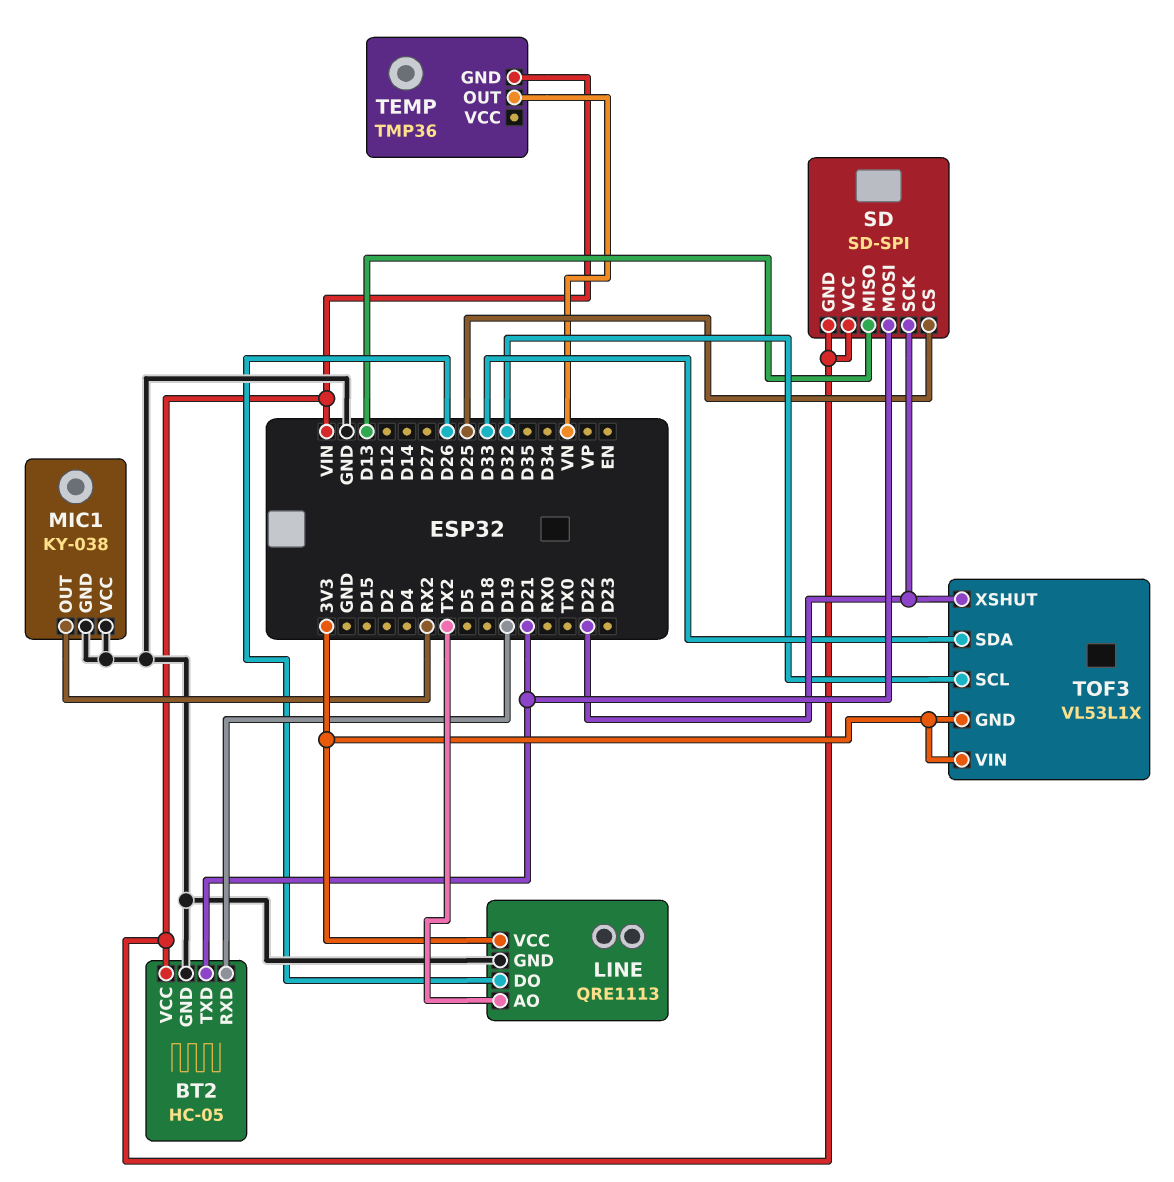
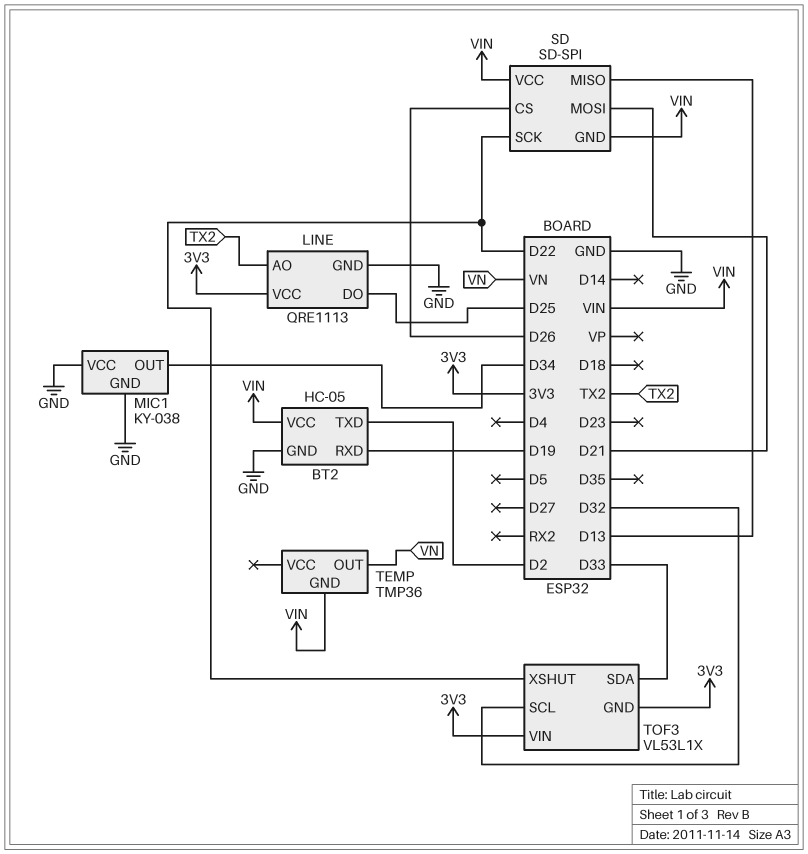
BT2 pin TXD: D21 -> D2
LINE pin DO: D26 -> D25
MIC1 pin OUT: RX2 -> D34
SD pin CS: D25 -> D26

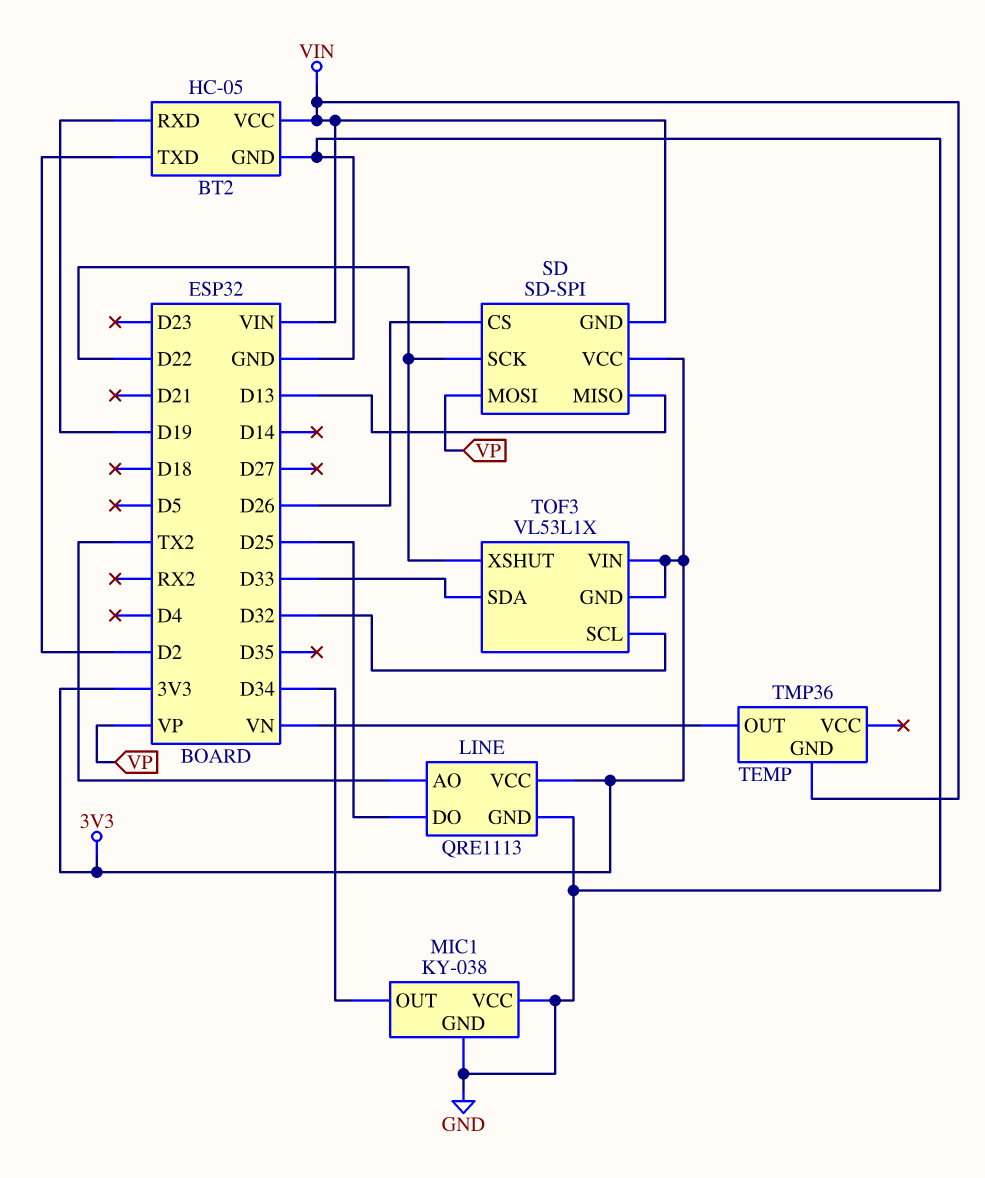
SD pin MOSI: D21 -> VP
SD pin VCC: VIN -> 3V3

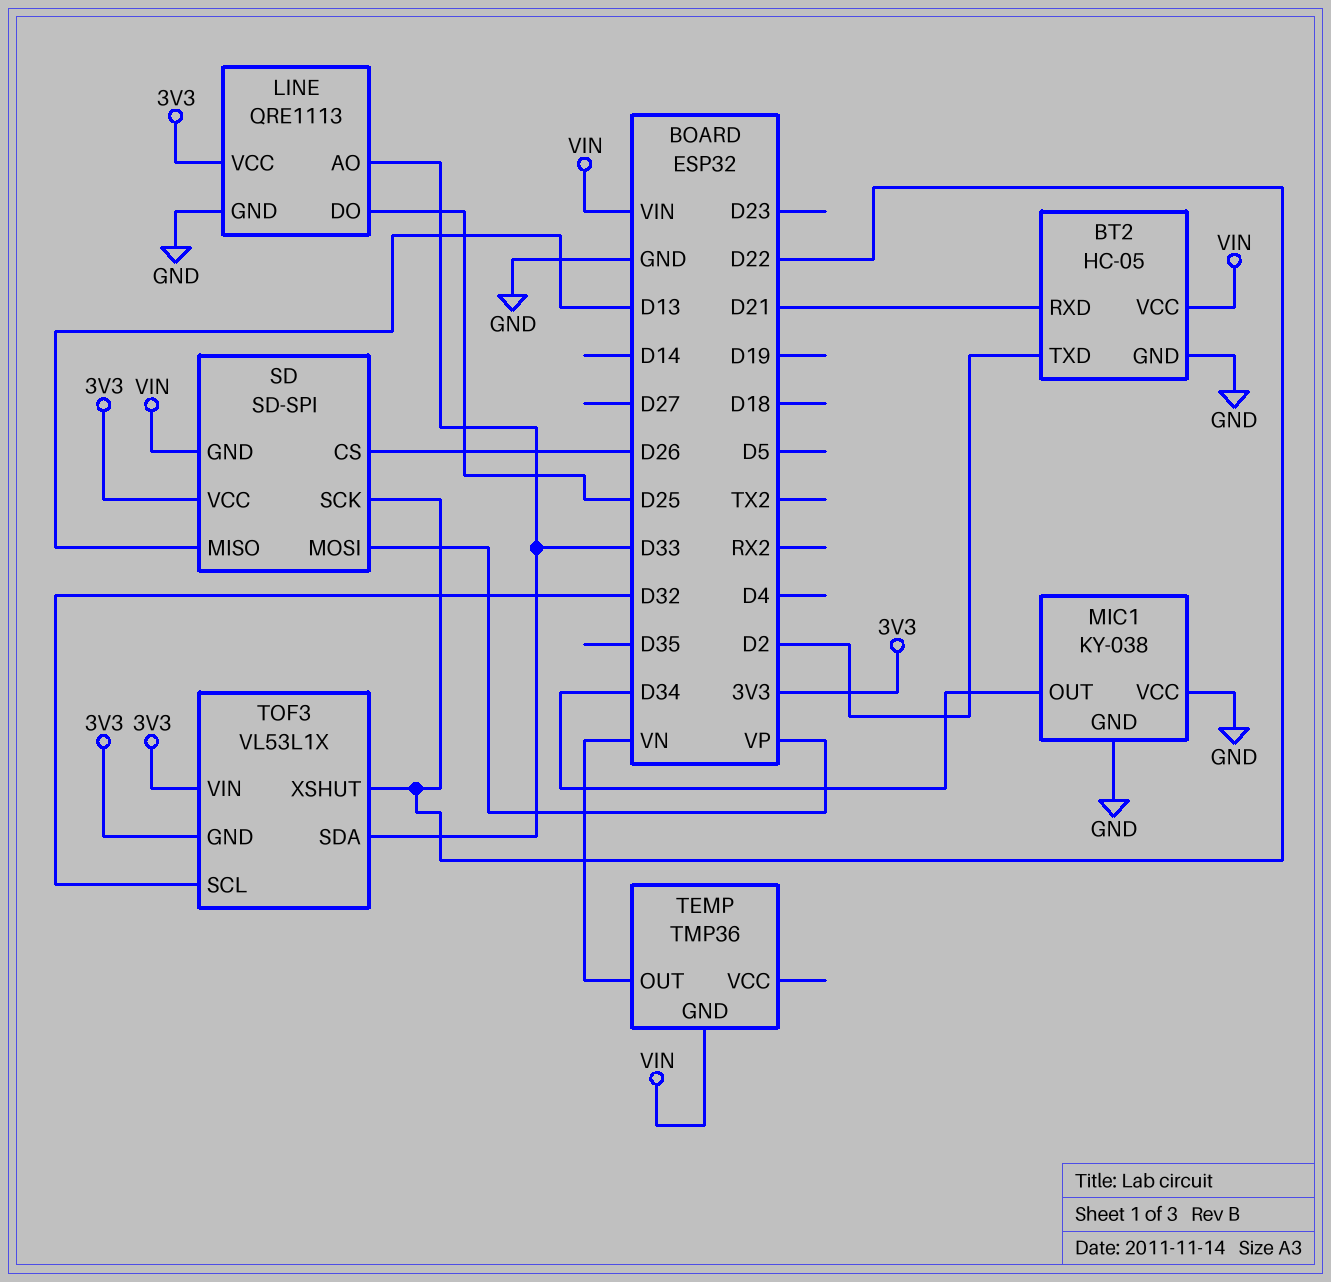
BT2 pin RXD: D19 -> D21
LINE pin AO: TX2 -> D33

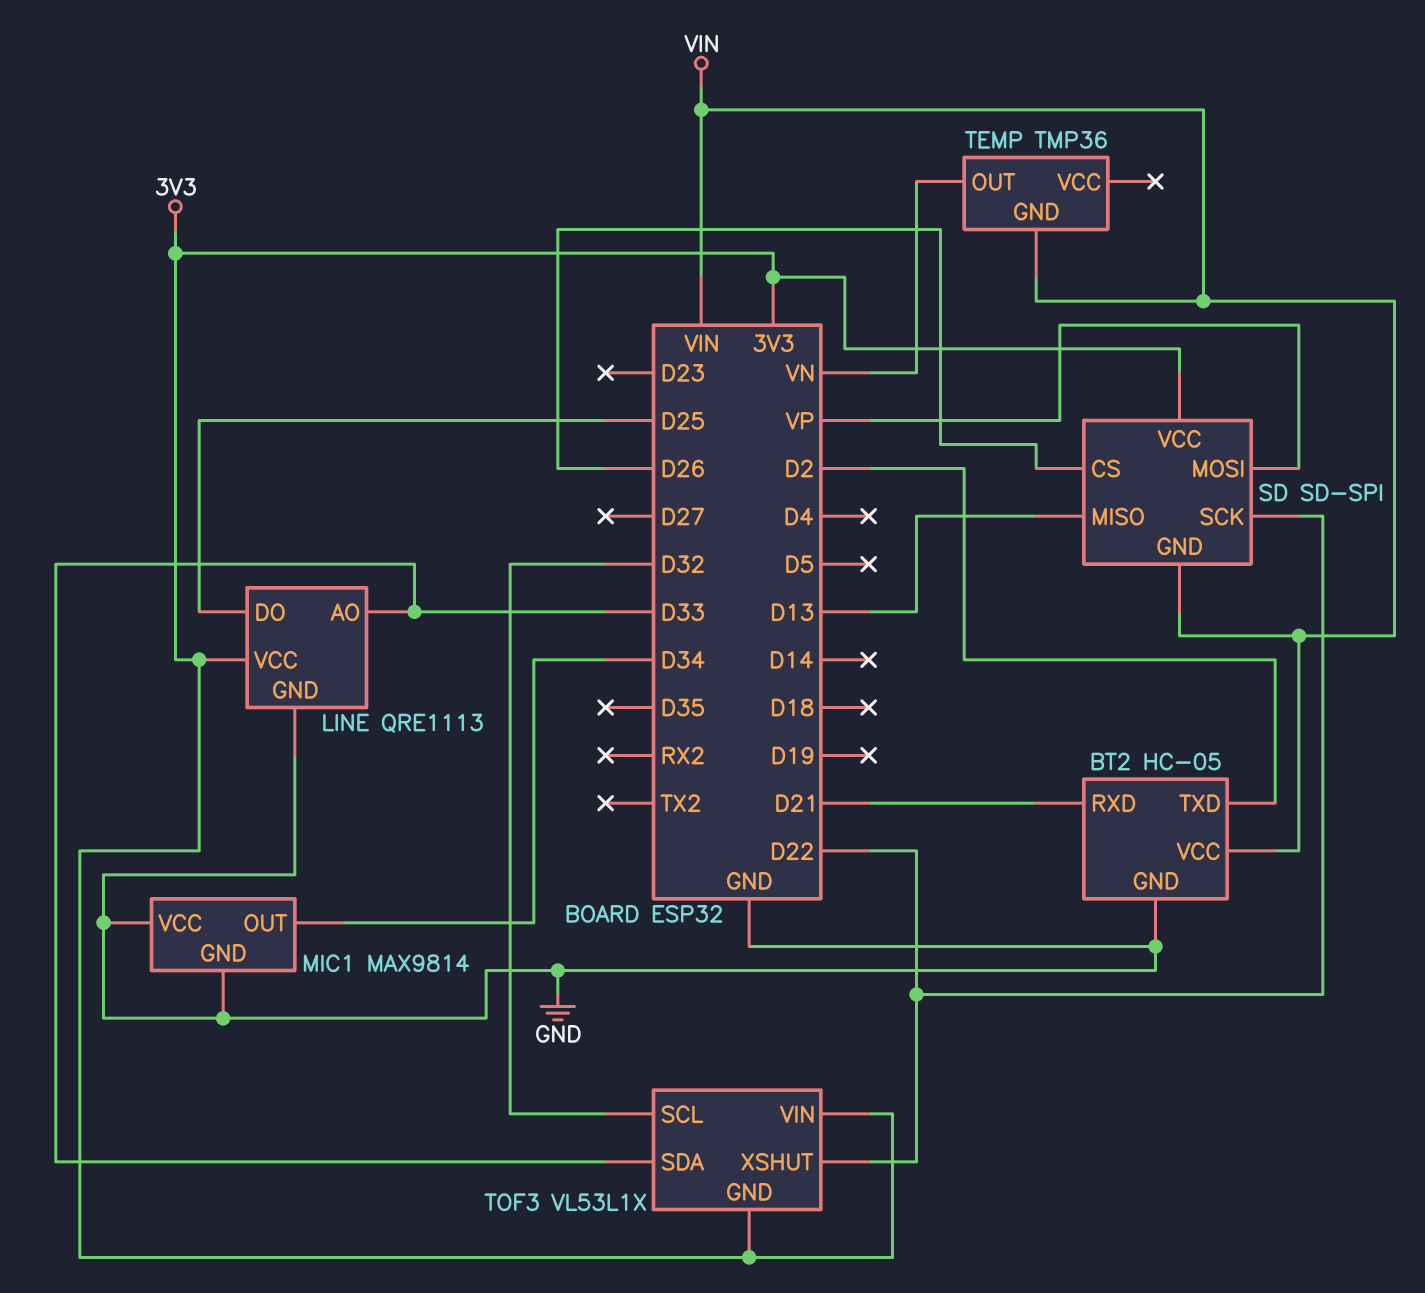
MIC1: KY-038 -> MAX9814

